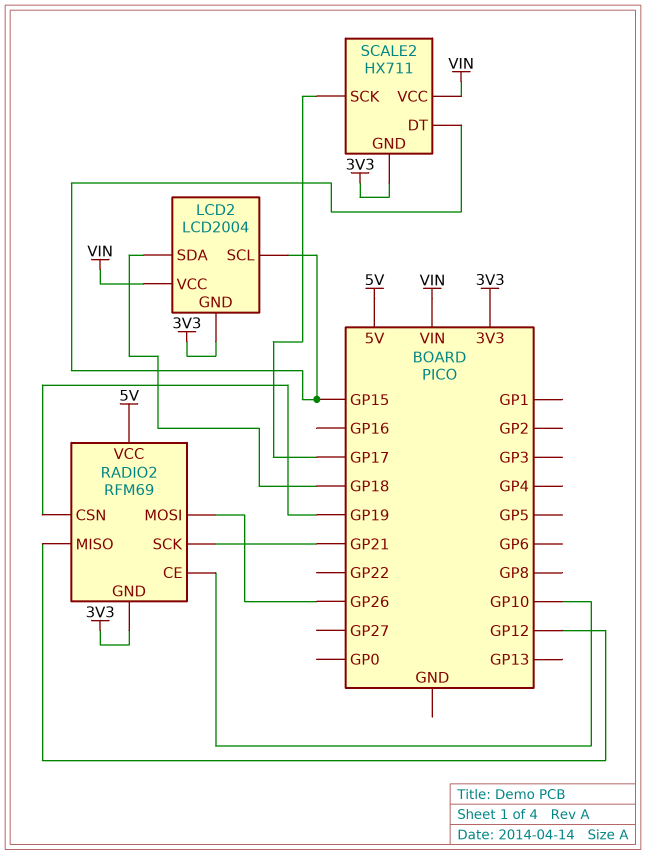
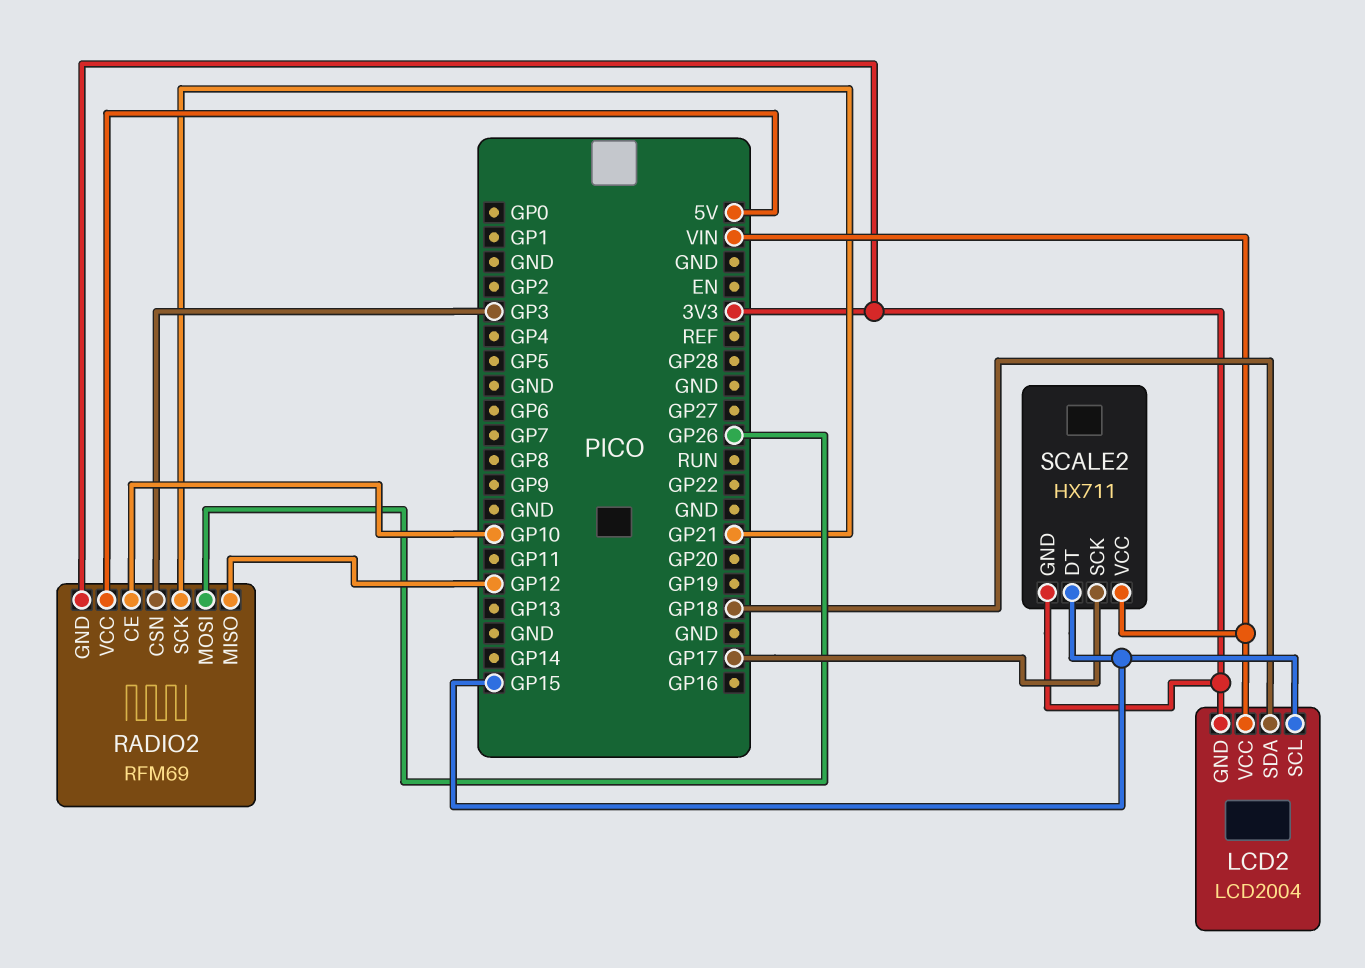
RADIO2 pin CSN: GP19 -> GP3

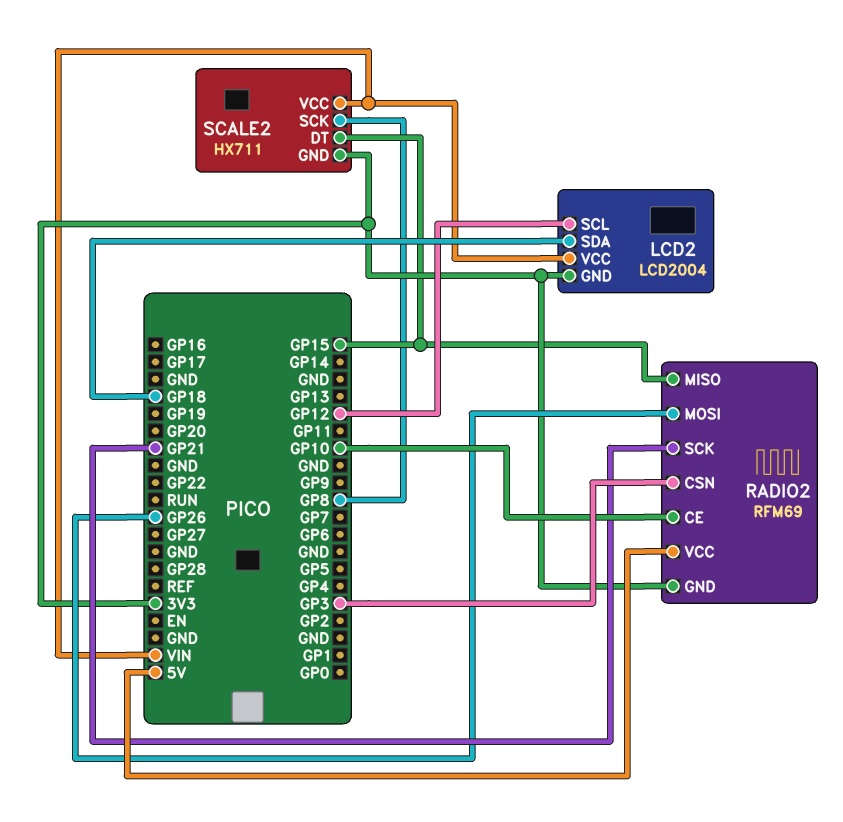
LCD2 pin SCL: GP15 -> GP12
RADIO2 pin MISO: GP12 -> GP15
SCALE2 pin SCK: GP17 -> GP8

